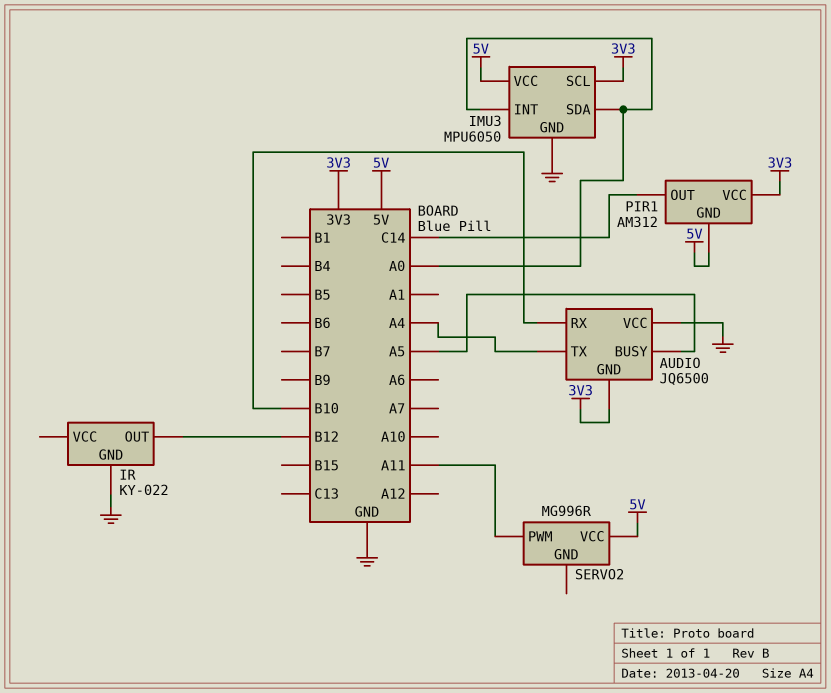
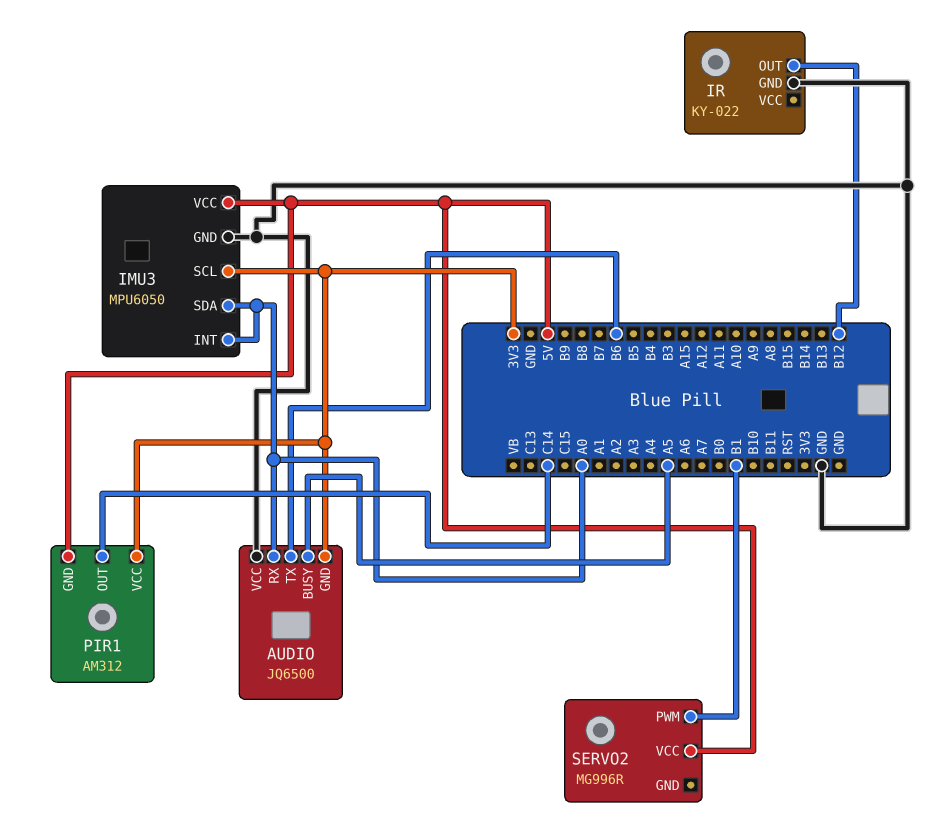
AUDIO pin RX: B10 -> A0
AUDIO pin TX: A4 -> B6
SERVO2 pin PWM: A11 -> B1

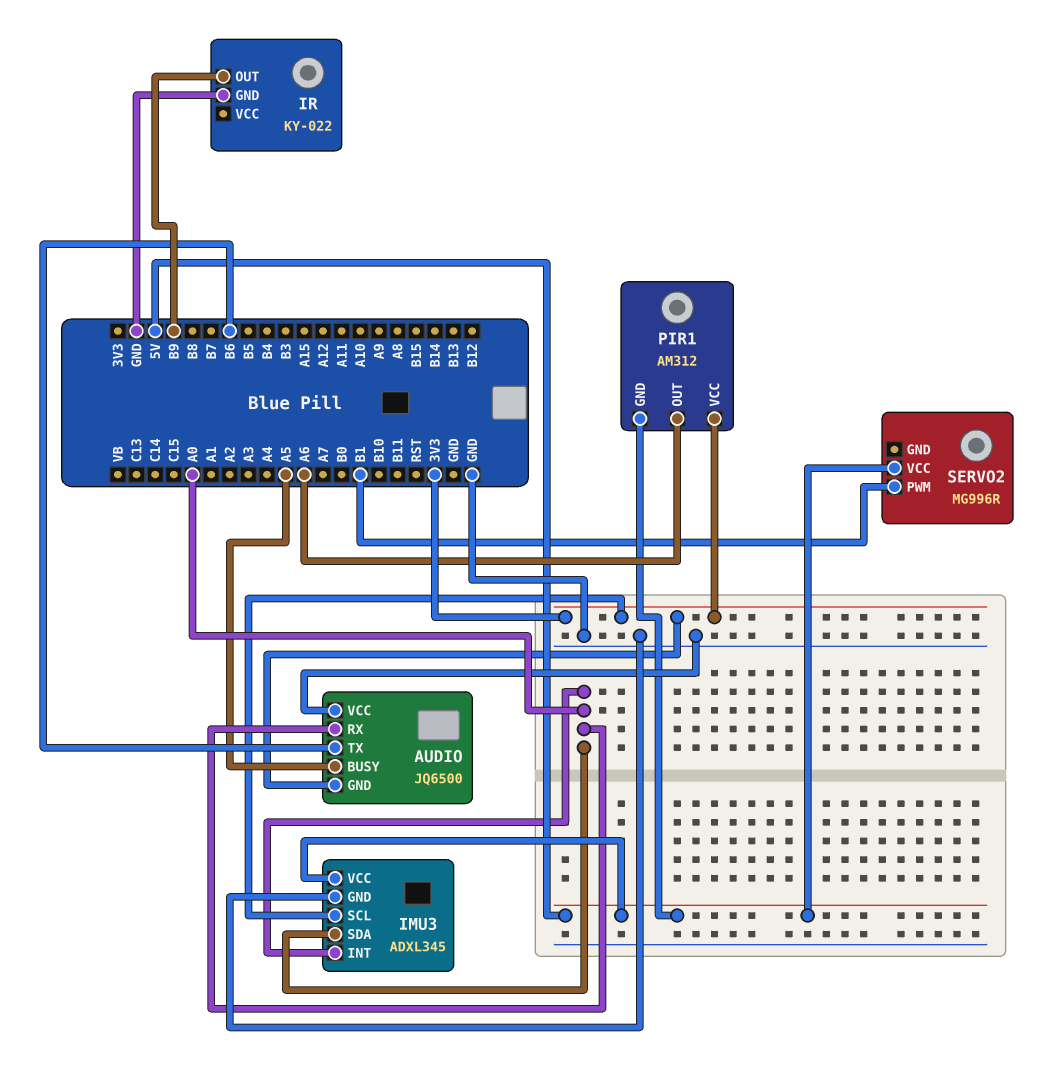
IMU3: MPU6050 -> ADXL345
IR pin OUT: B12 -> B9
PIR1 pin OUT: C14 -> A6

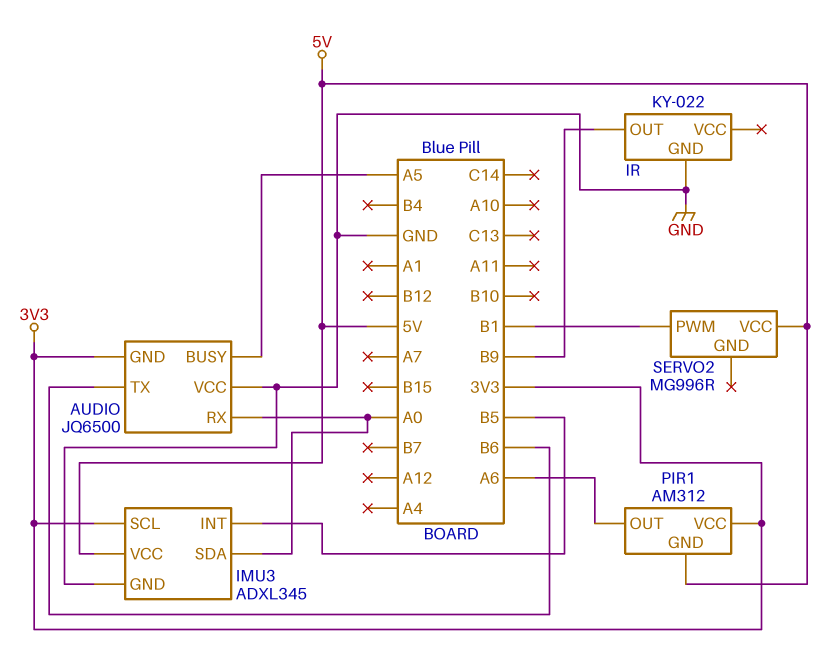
IMU3 pin INT: A0 -> B5

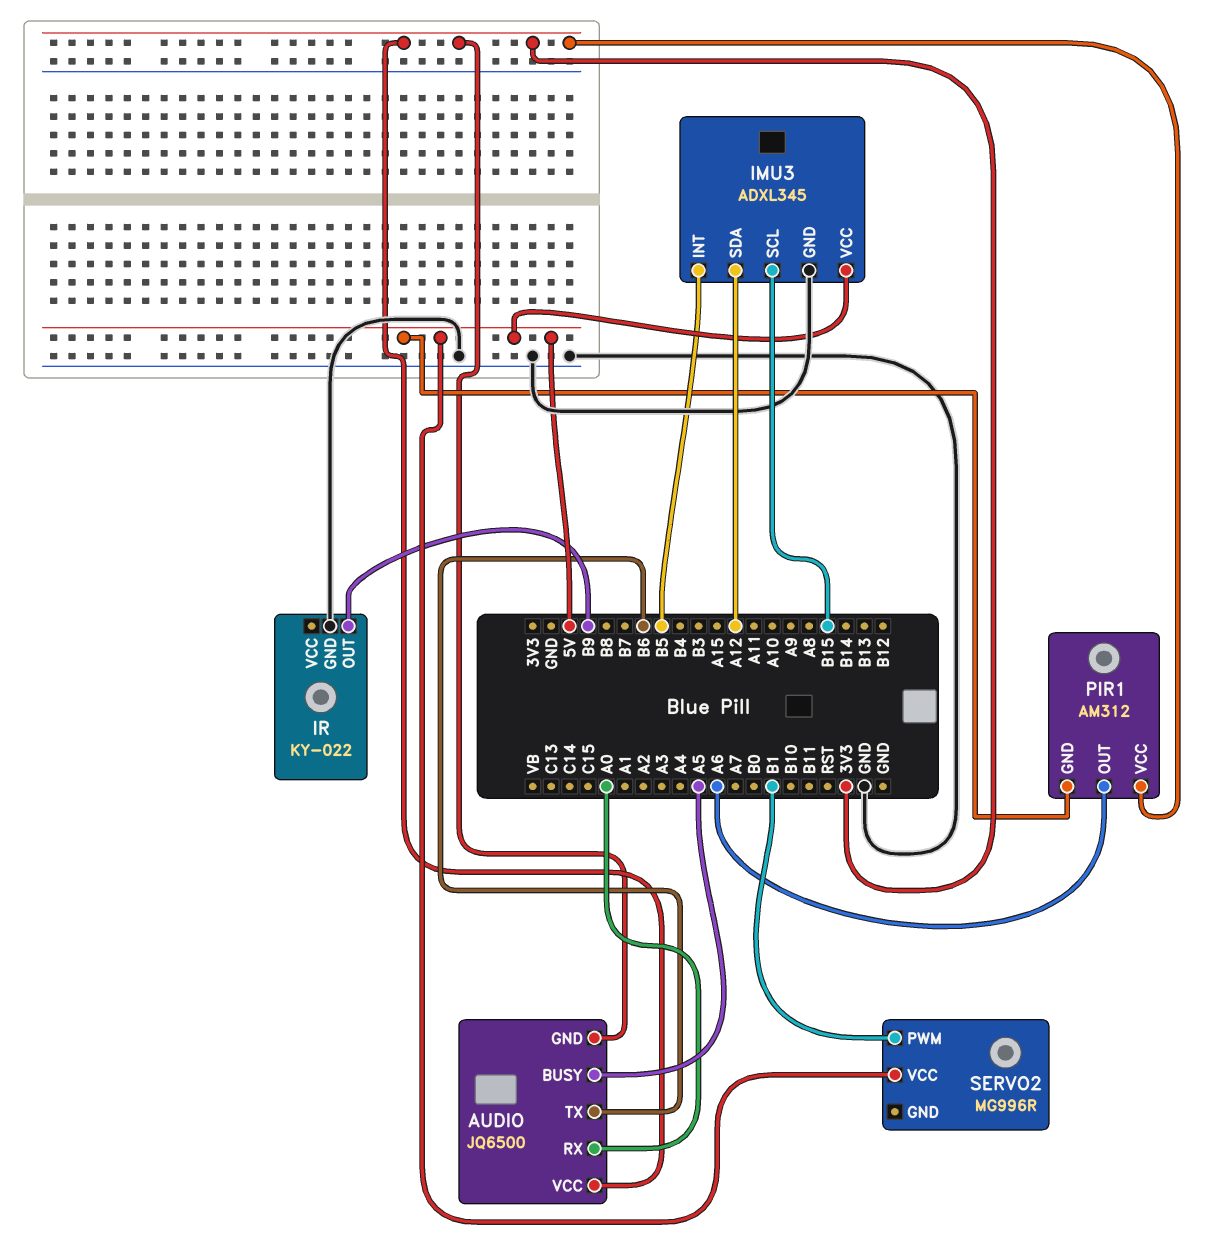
AUDIO pin VCC: GND -> 3V3
IMU3 pin SCL: 3V3 -> B15
IMU3 pin SDA: A0 -> A12

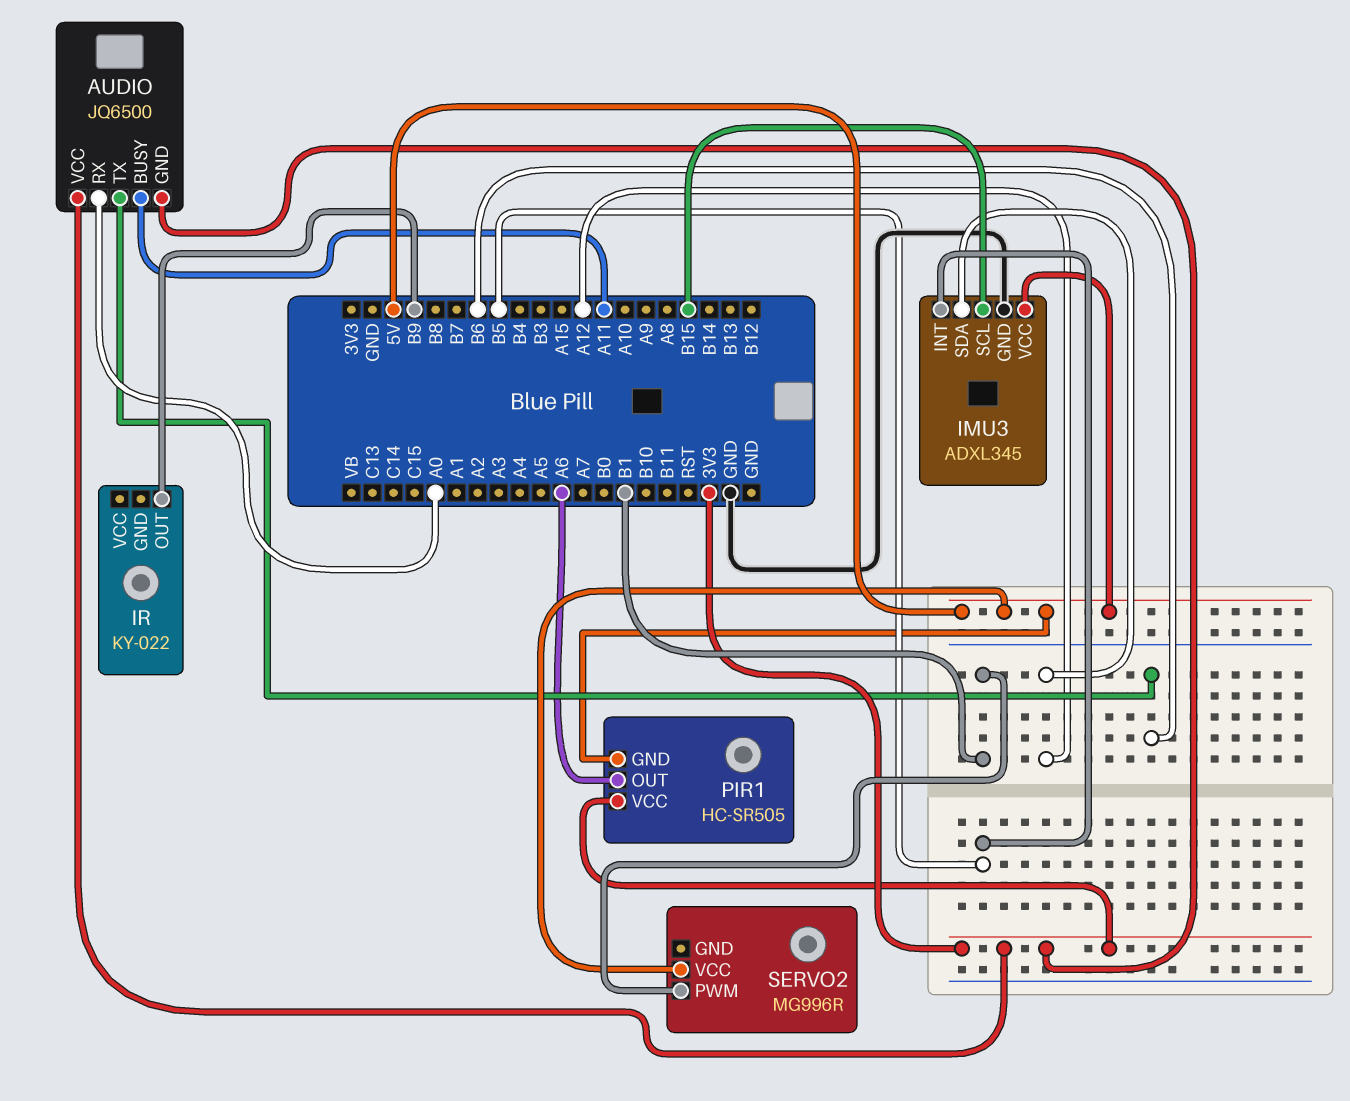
AUDIO pin BUSY: A5 -> A11
IR pin GND: GND -> none
PIR1: AM312 -> HC-SR505

